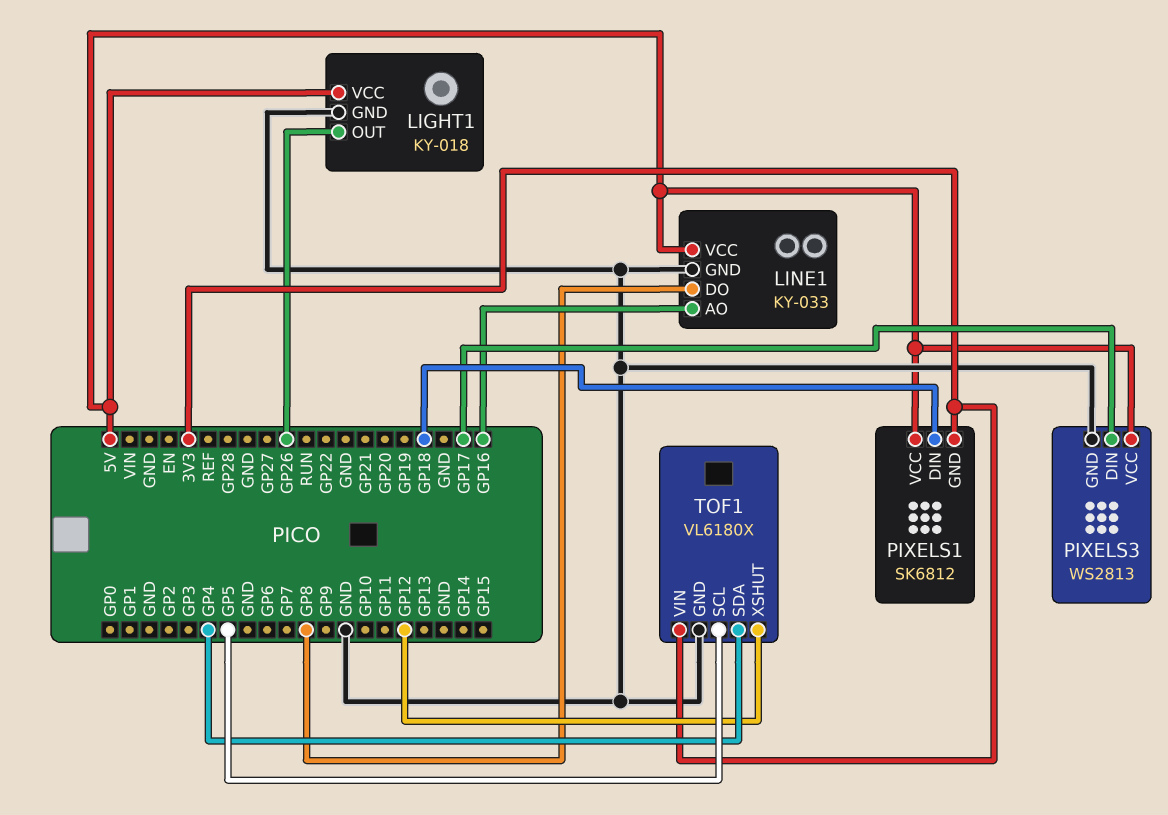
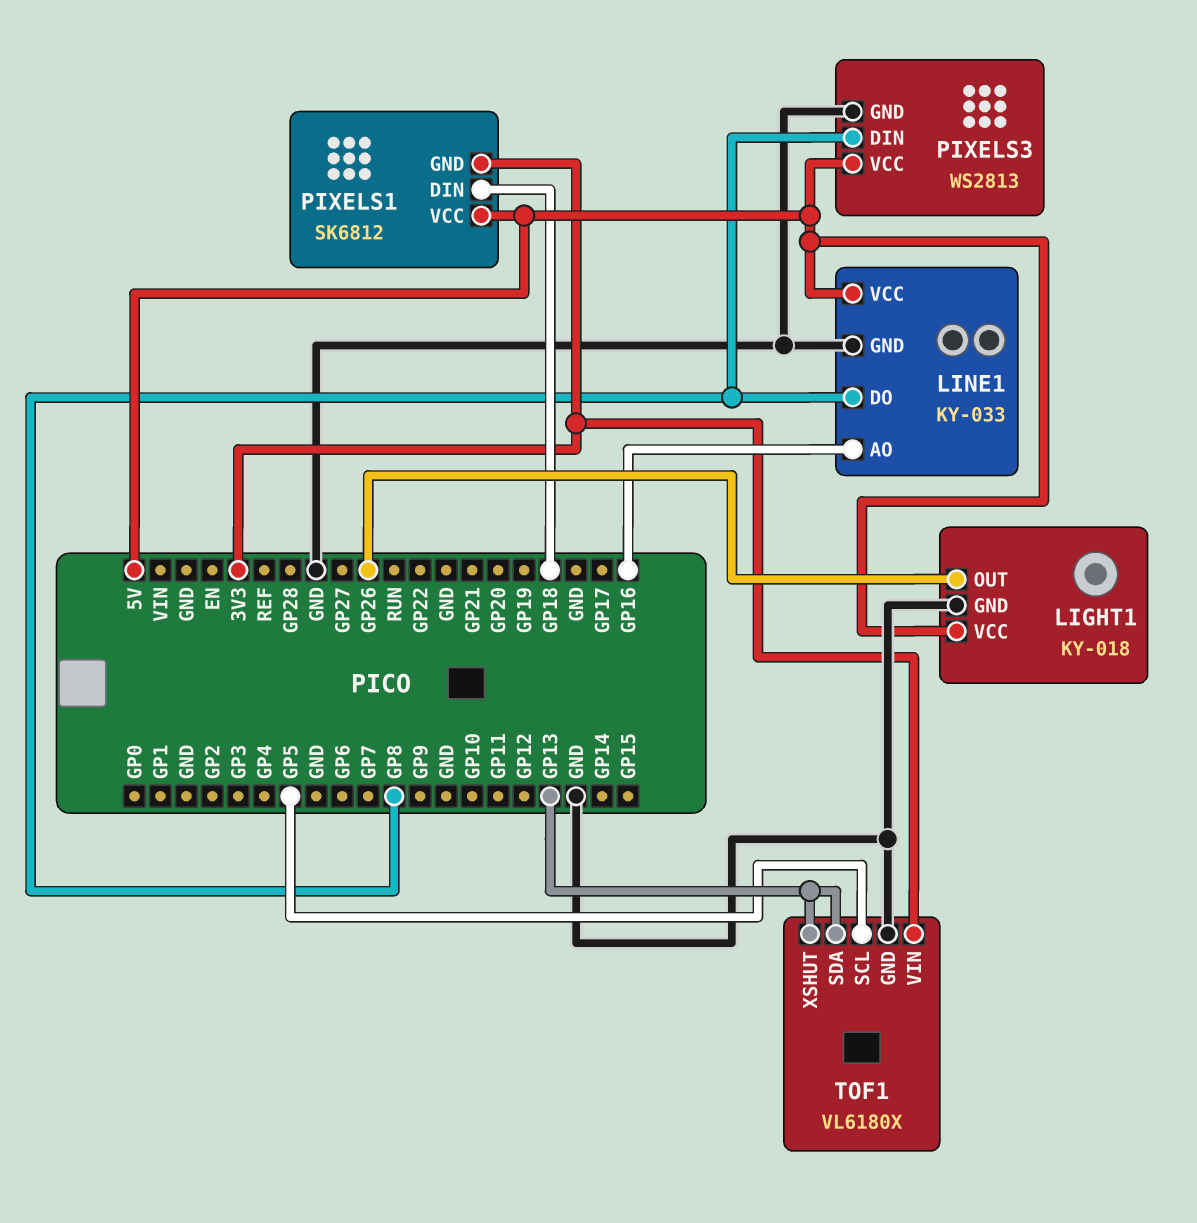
PIXELS3 pin DIN: GP17 -> GP8
TOF1 pin SDA: GP4 -> GP13
TOF1 pin XSHUT: GP12 -> GP13

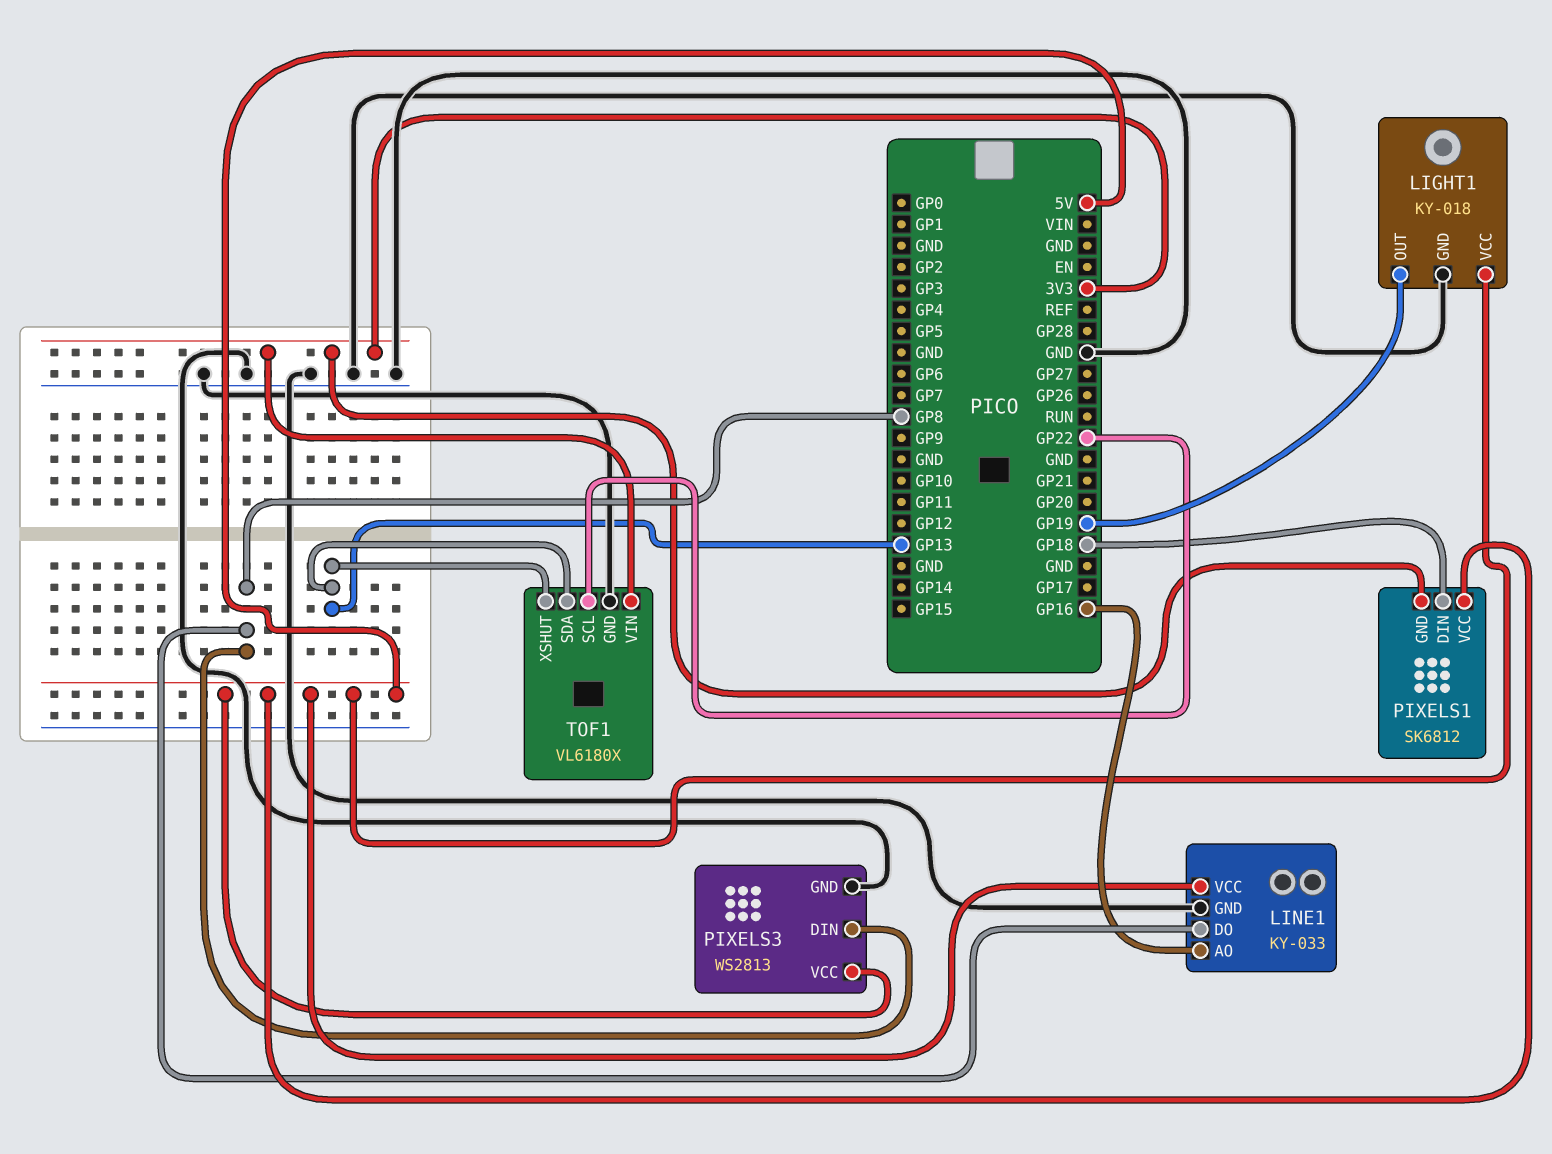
LIGHT1 pin OUT: GP26 -> GP19
TOF1 pin SCL: GP5 -> GP22

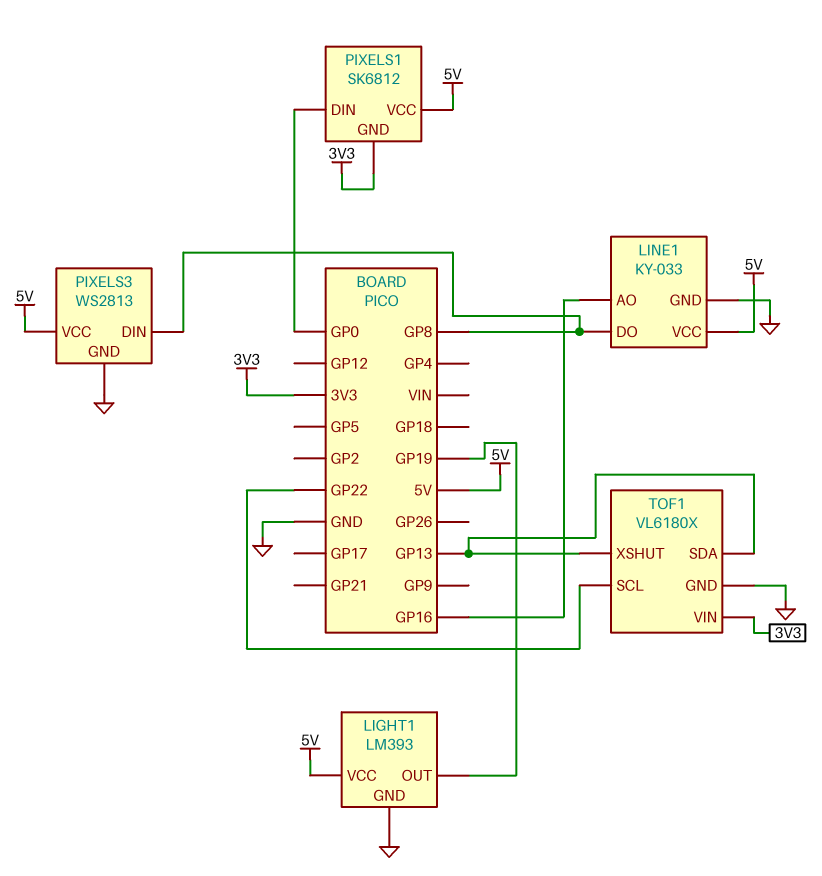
LIGHT1: KY-018 -> LM393
PIXELS1 pin DIN: GP18 -> GP0

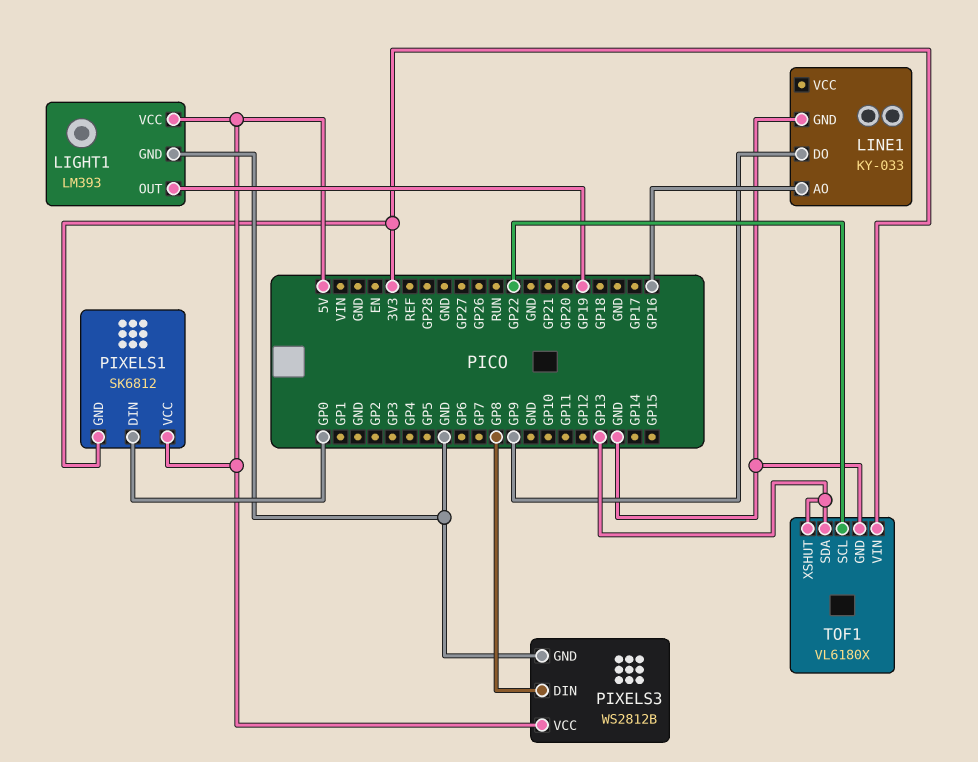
LINE1 pin DO: GP8 -> GP9
LINE1 pin VCC: 5V -> none
PIXELS3: WS2813 -> WS2812B

